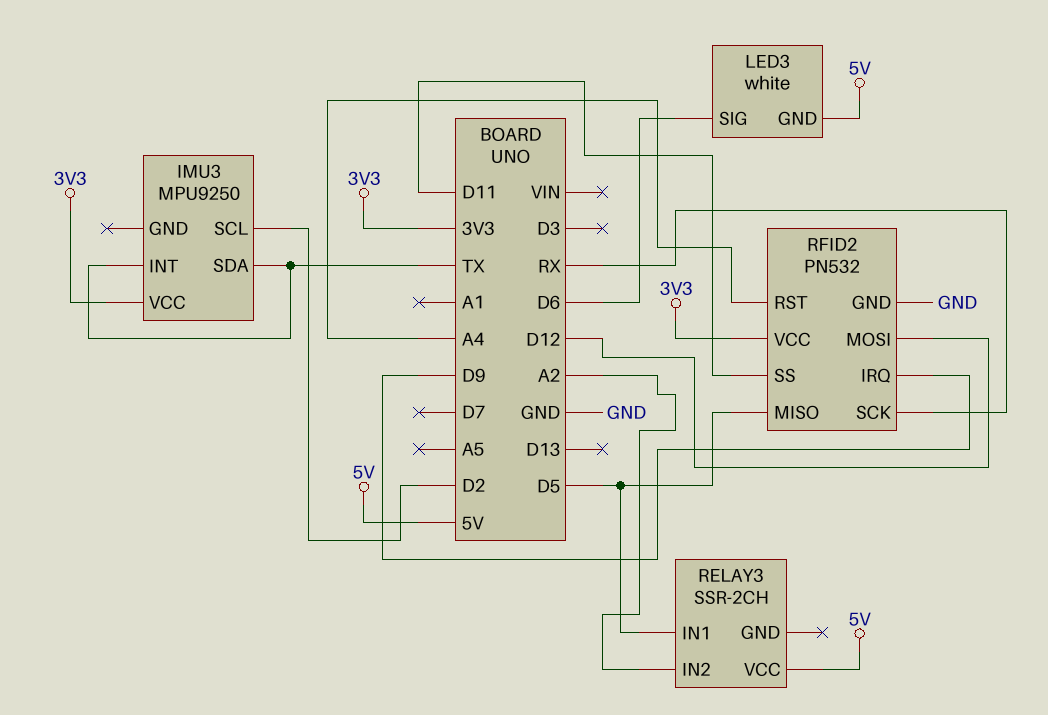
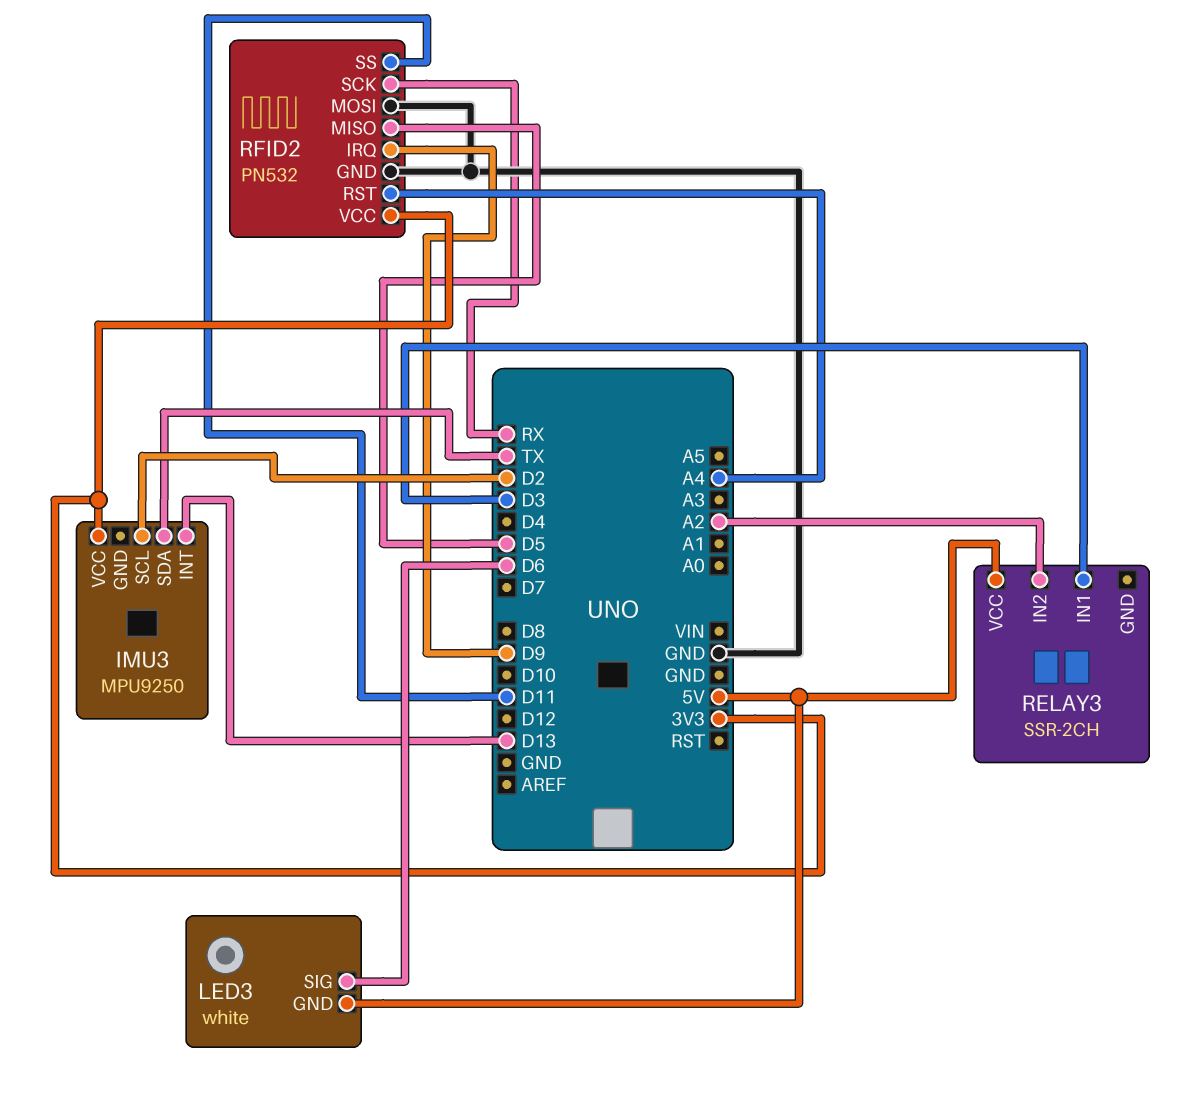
IMU3 pin INT: TX -> D13
RELAY3 pin IN1: D5 -> D3
RFID2 pin MOSI: D12 -> GND

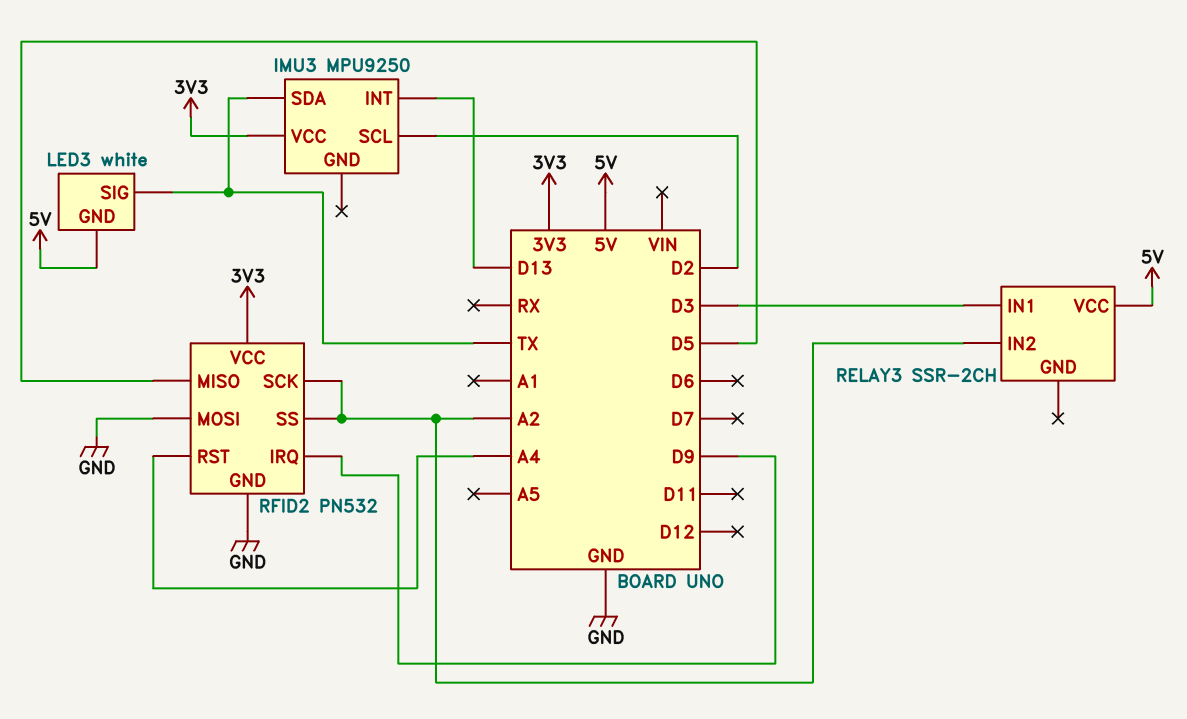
LED3 pin SIG: D6 -> TX
RFID2 pin SCK: RX -> A2
RFID2 pin SS: D11 -> A2

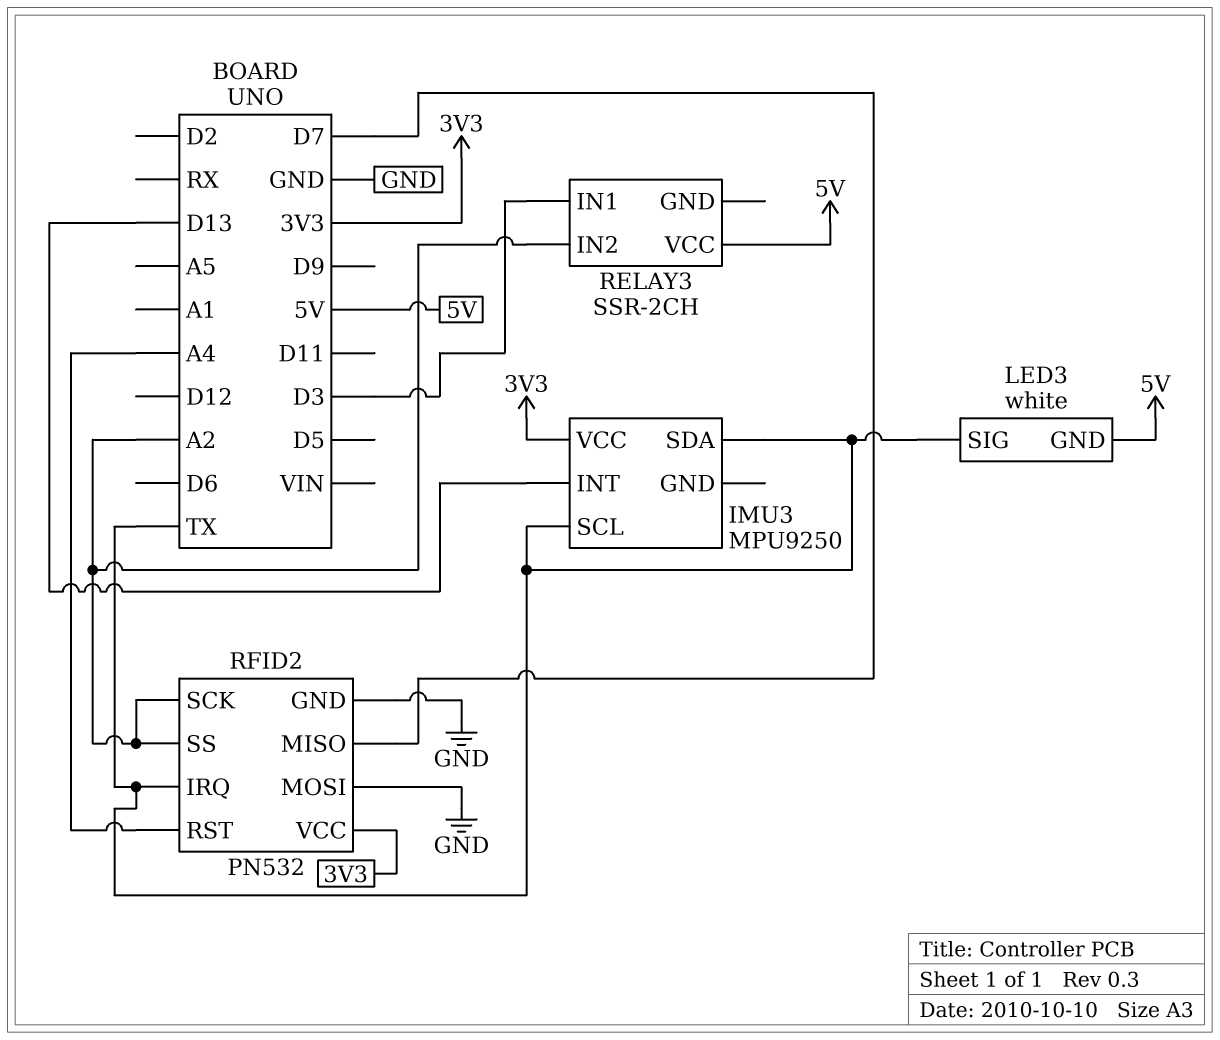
IMU3 pin SCL: D2 -> TX
RFID2 pin IRQ: D9 -> TX
RFID2 pin MISO: D5 -> D7

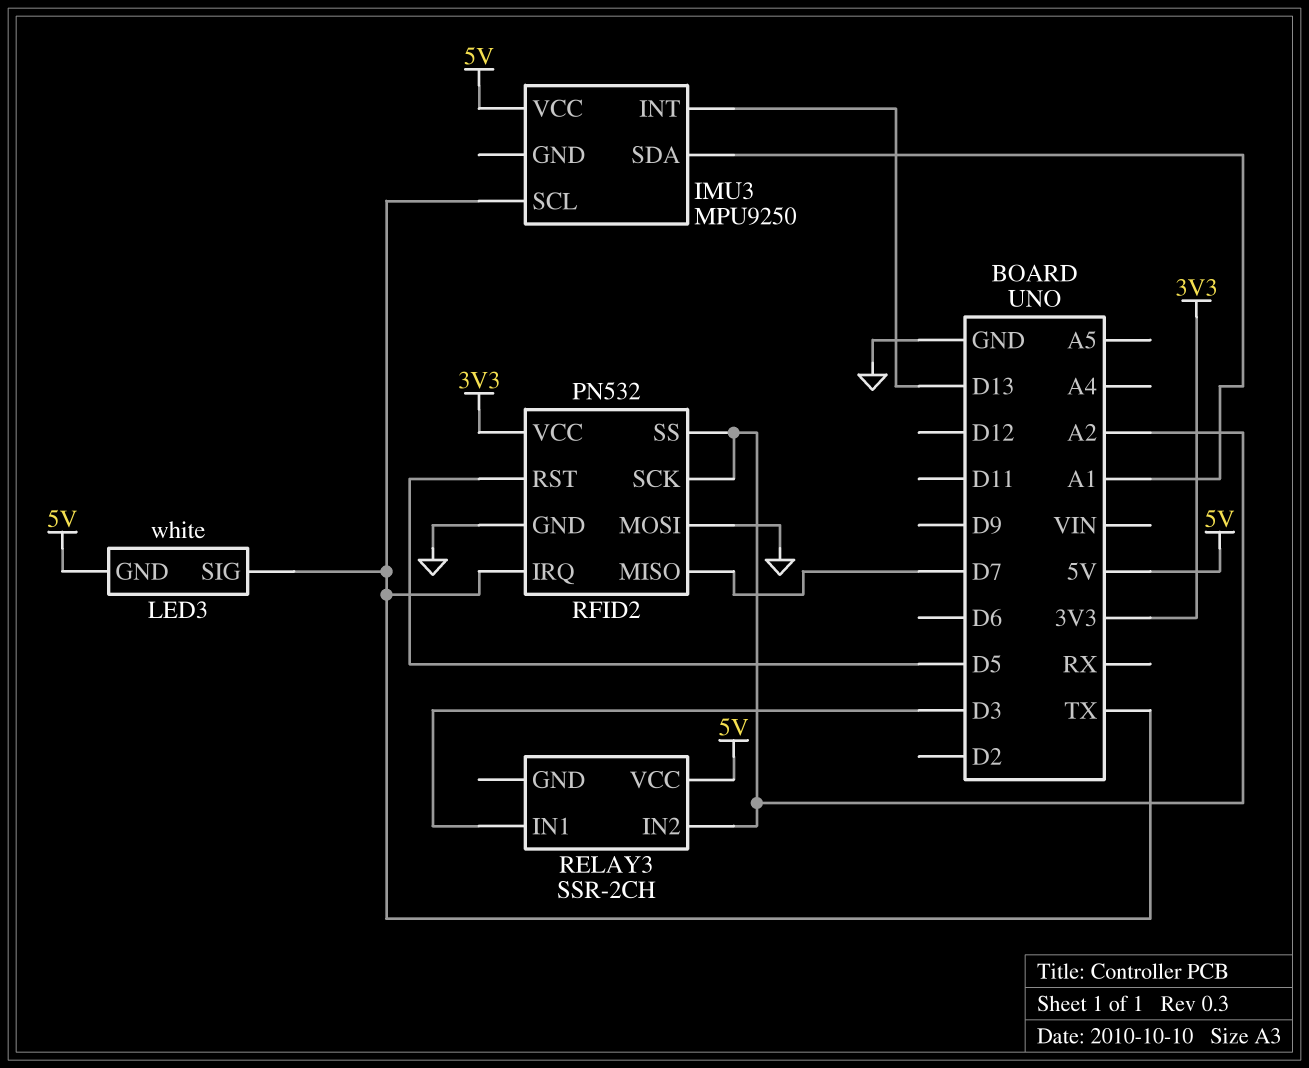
IMU3 pin SDA: TX -> A1
IMU3 pin VCC: 3V3 -> 5V
RFID2 pin RST: A4 -> D5

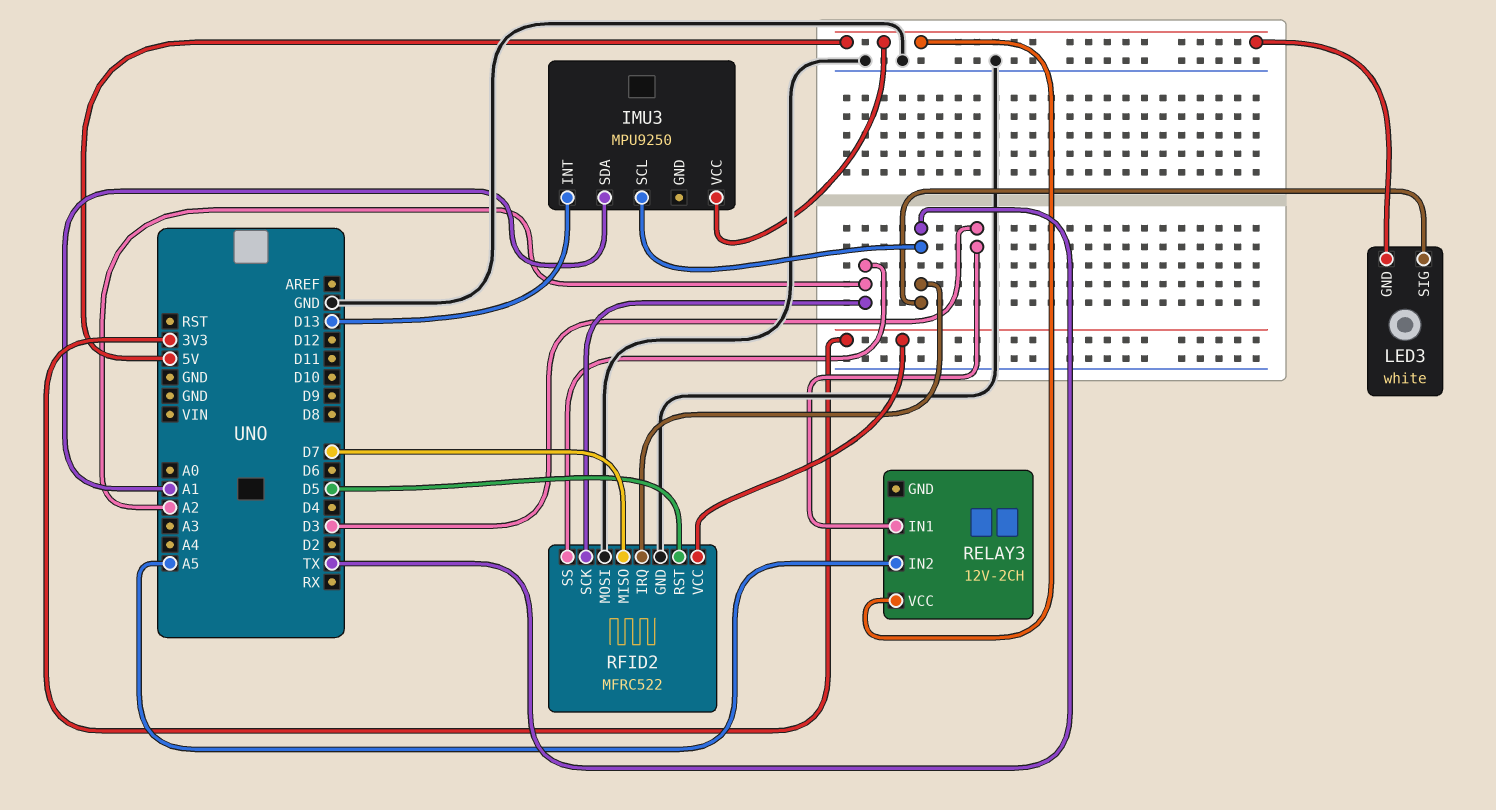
RELAY3: SSR-2CH -> 12V-2CH
RELAY3 pin IN2: A2 -> A5
RFID2: PN532 -> MFRC522

